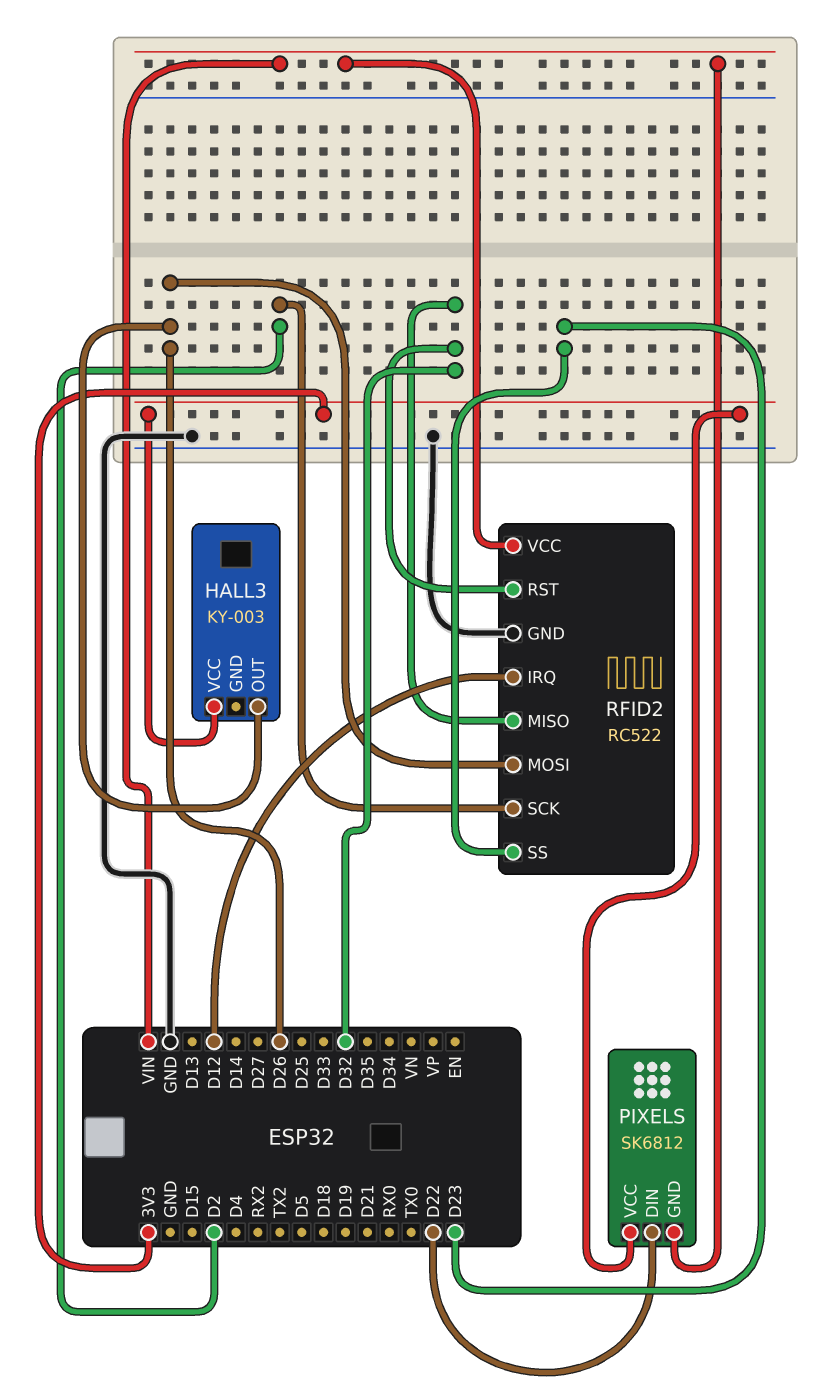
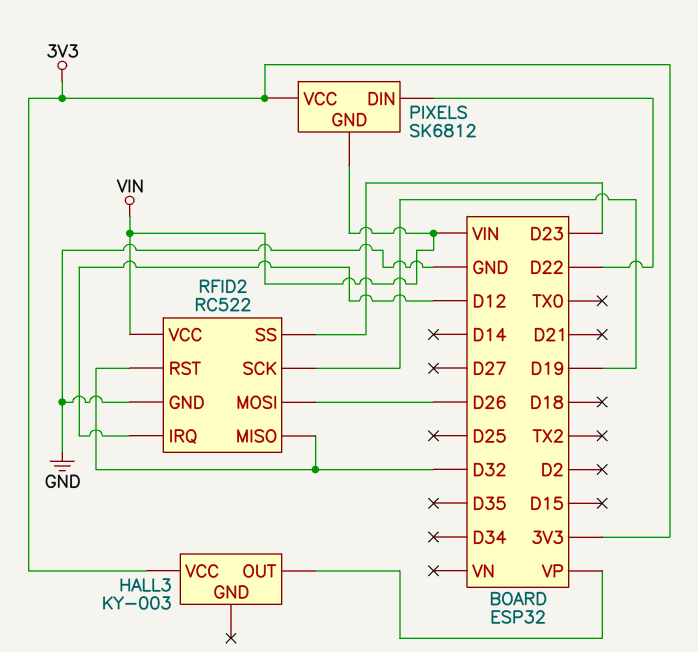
HALL3 pin OUT: D26 -> VP
RFID2 pin SCK: D2 -> D19

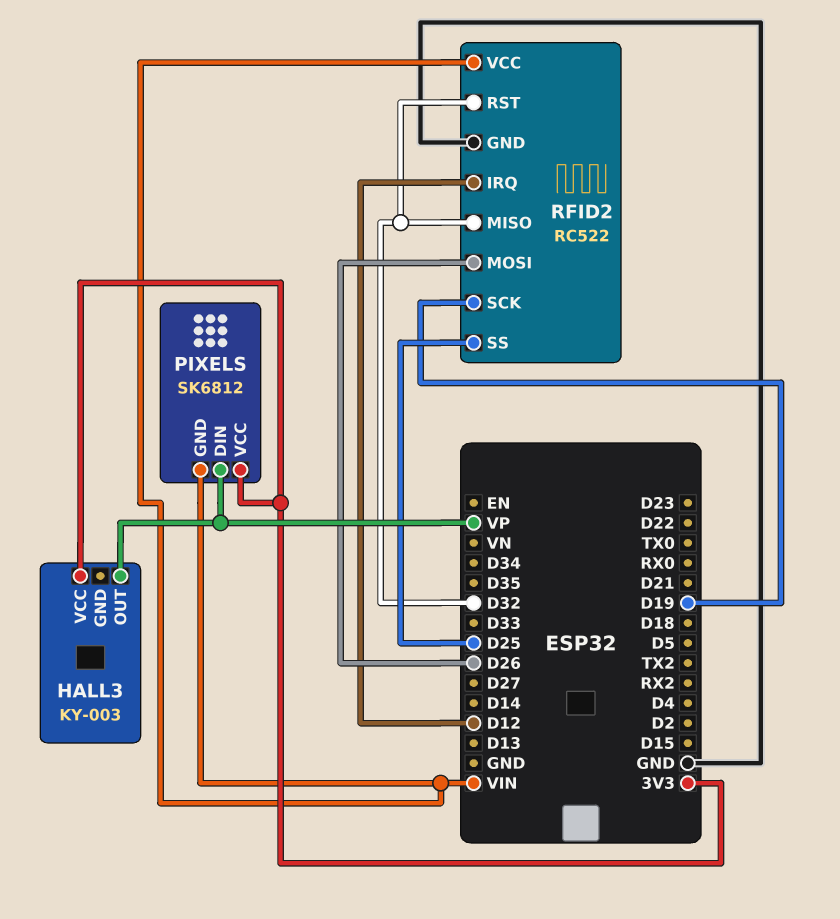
PIXELS pin DIN: D22 -> VP
RFID2 pin SS: D23 -> D25

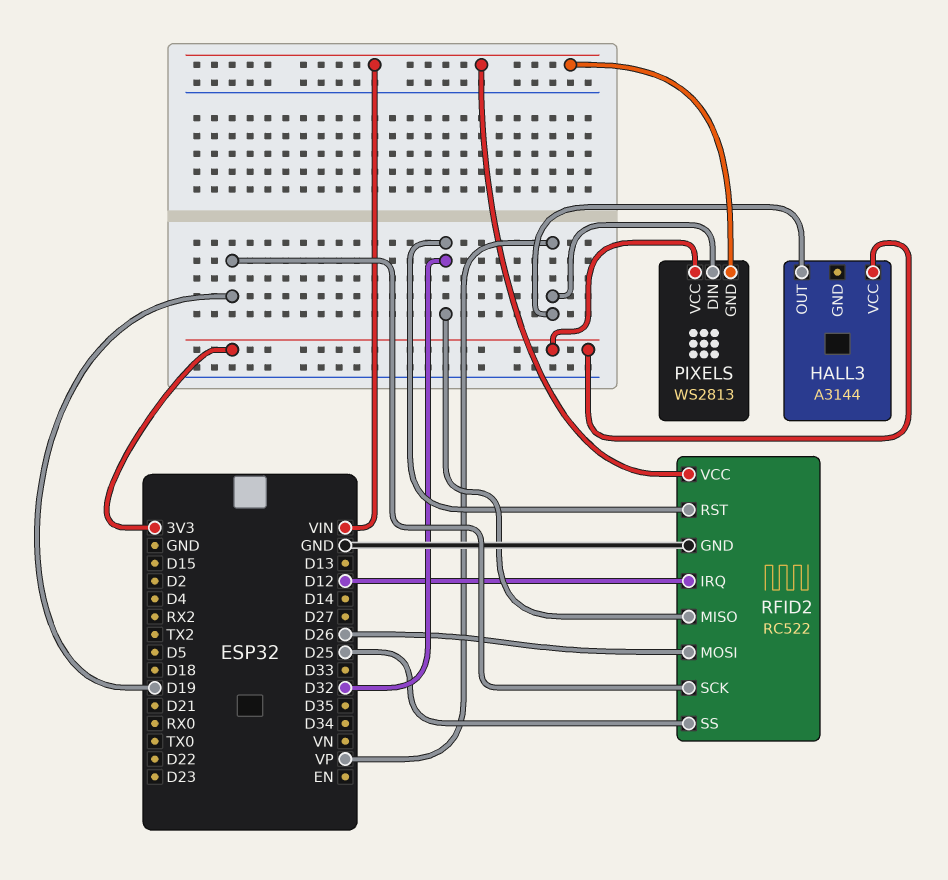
HALL3: KY-003 -> A3144
PIXELS: SK6812 -> WS2813

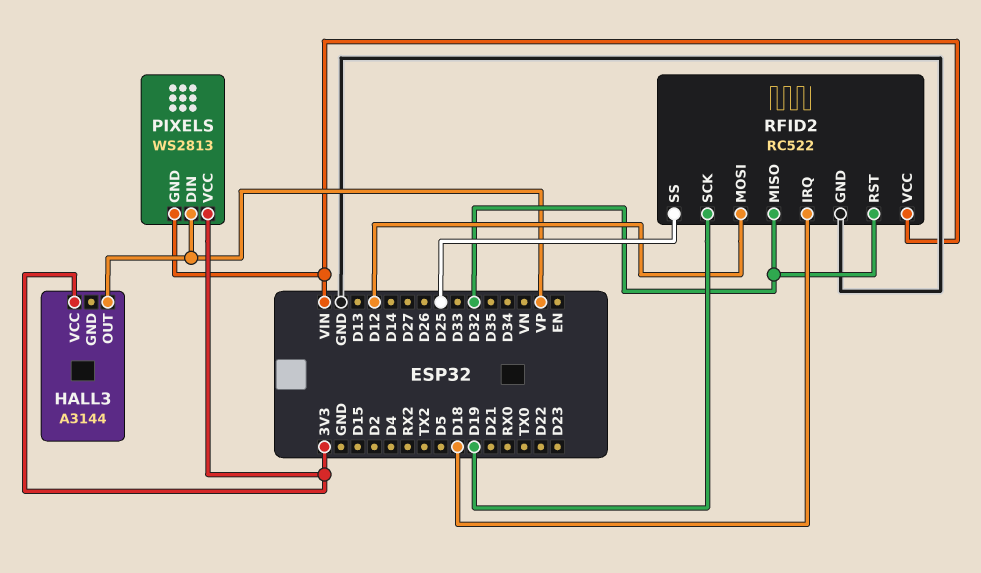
RFID2 pin IRQ: D12 -> D18
RFID2 pin MOSI: D26 -> D12

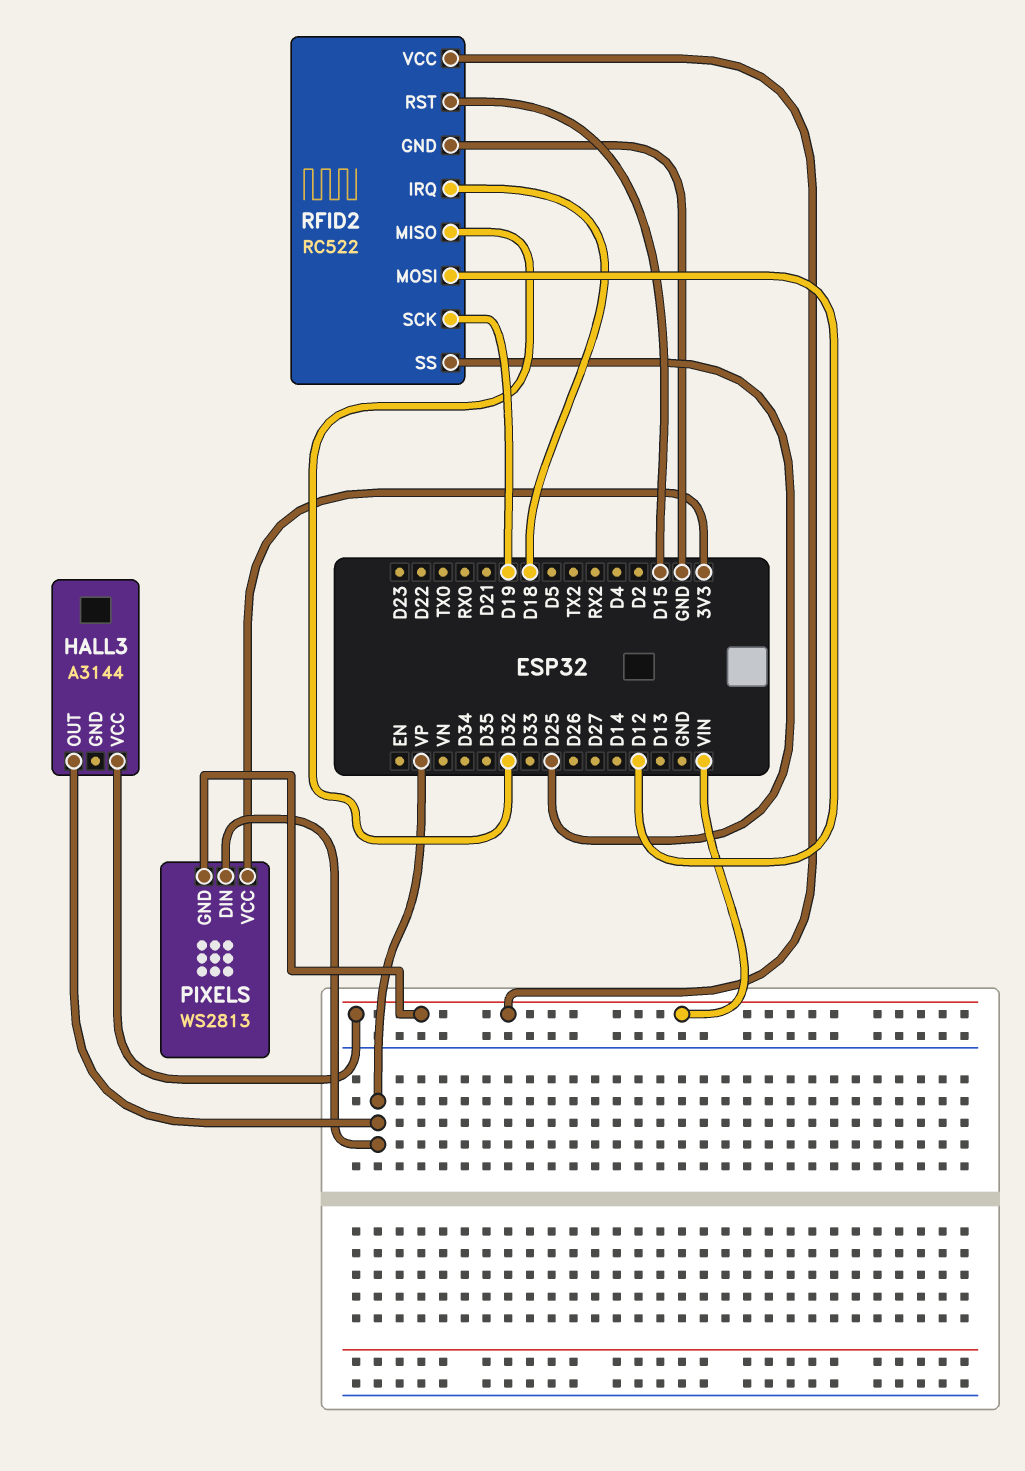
HALL3 pin VCC: 3V3 -> VIN
RFID2 pin RST: D32 -> D15

